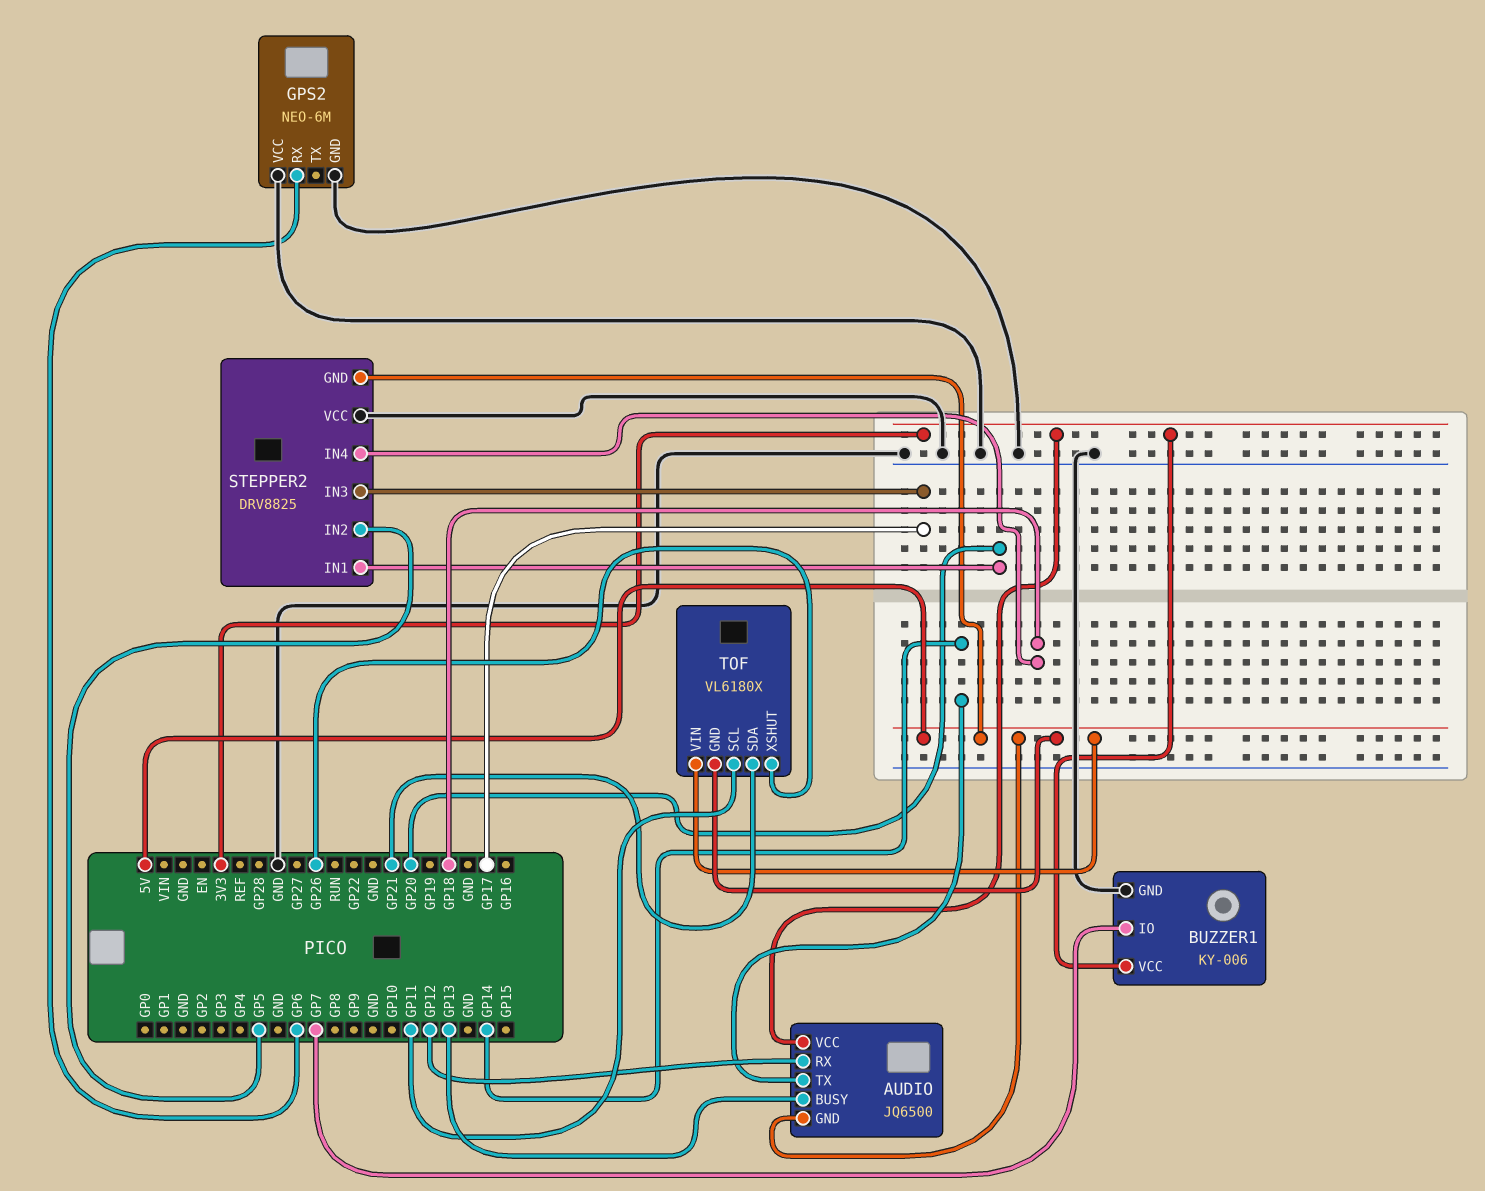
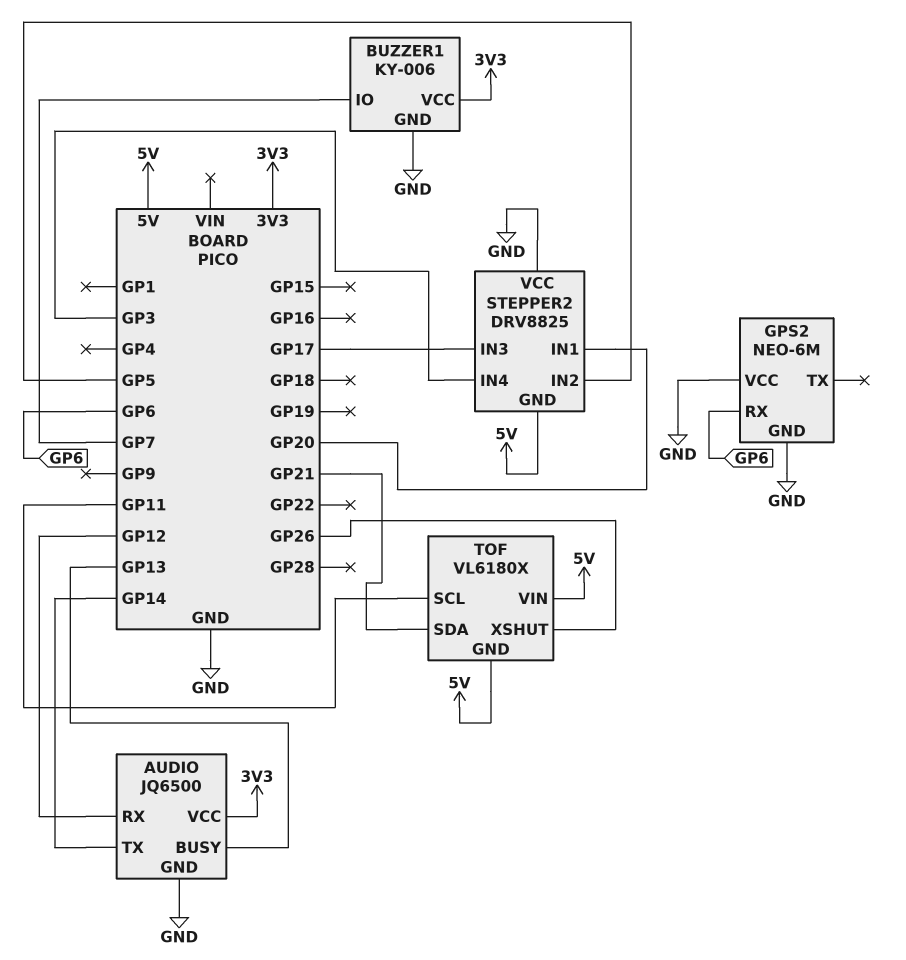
AUDIO pin GND: 5V -> GND
STEPPER2 pin IN4: GP18 -> GP3

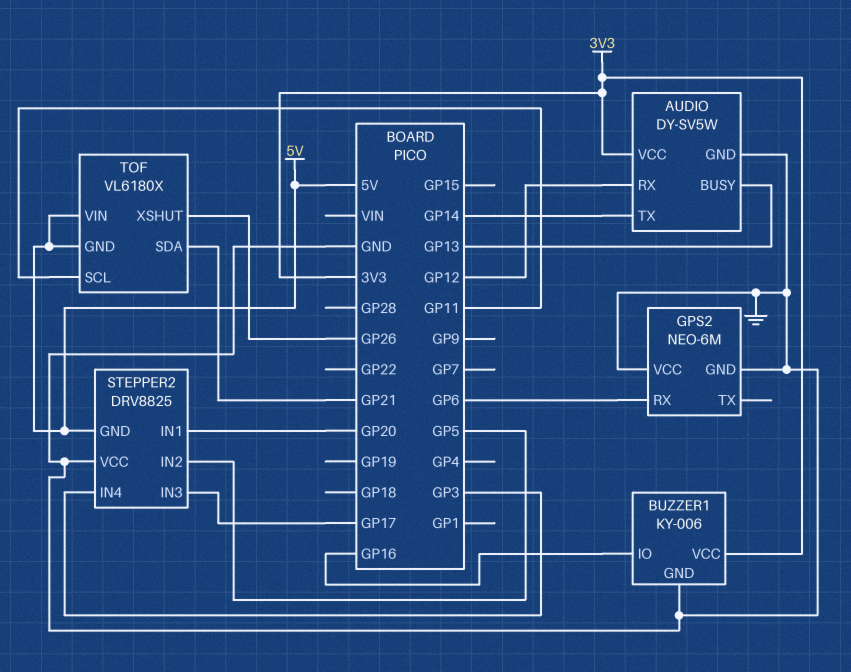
AUDIO: JQ6500 -> DY-SV5W
BUZZER1 pin IO: GP7 -> GP16

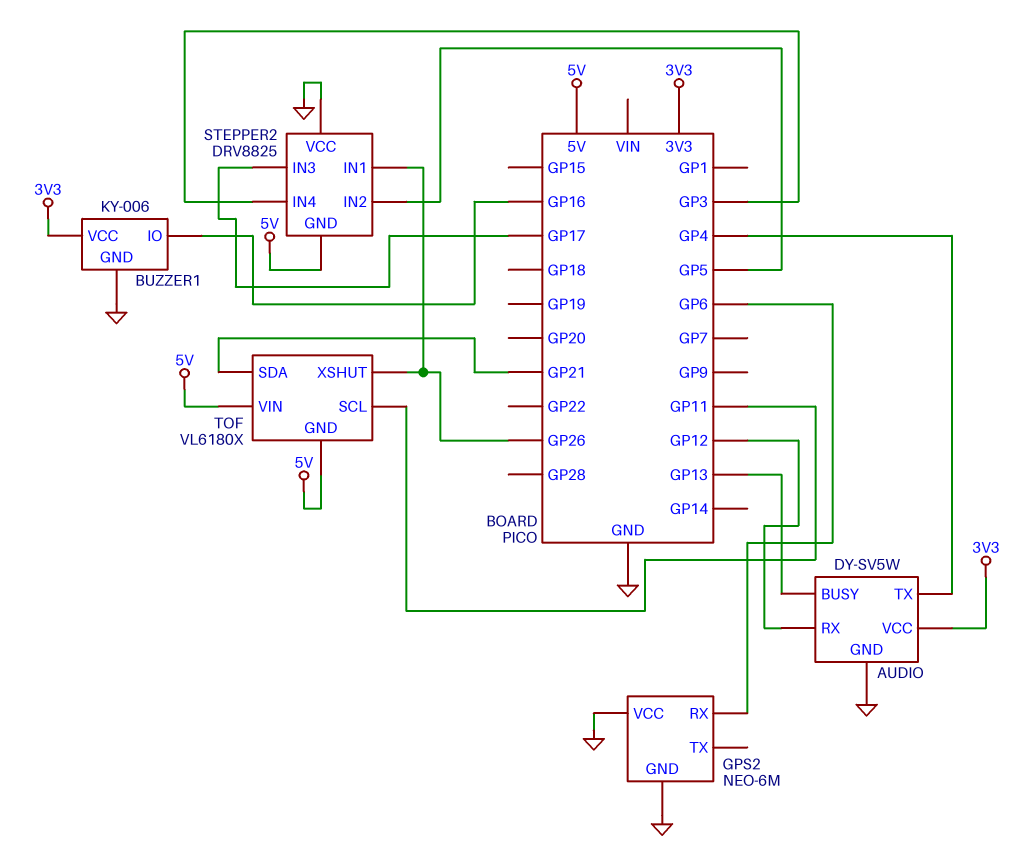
AUDIO pin TX: GP14 -> GP4
STEPPER2 pin IN1: GP20 -> GP26

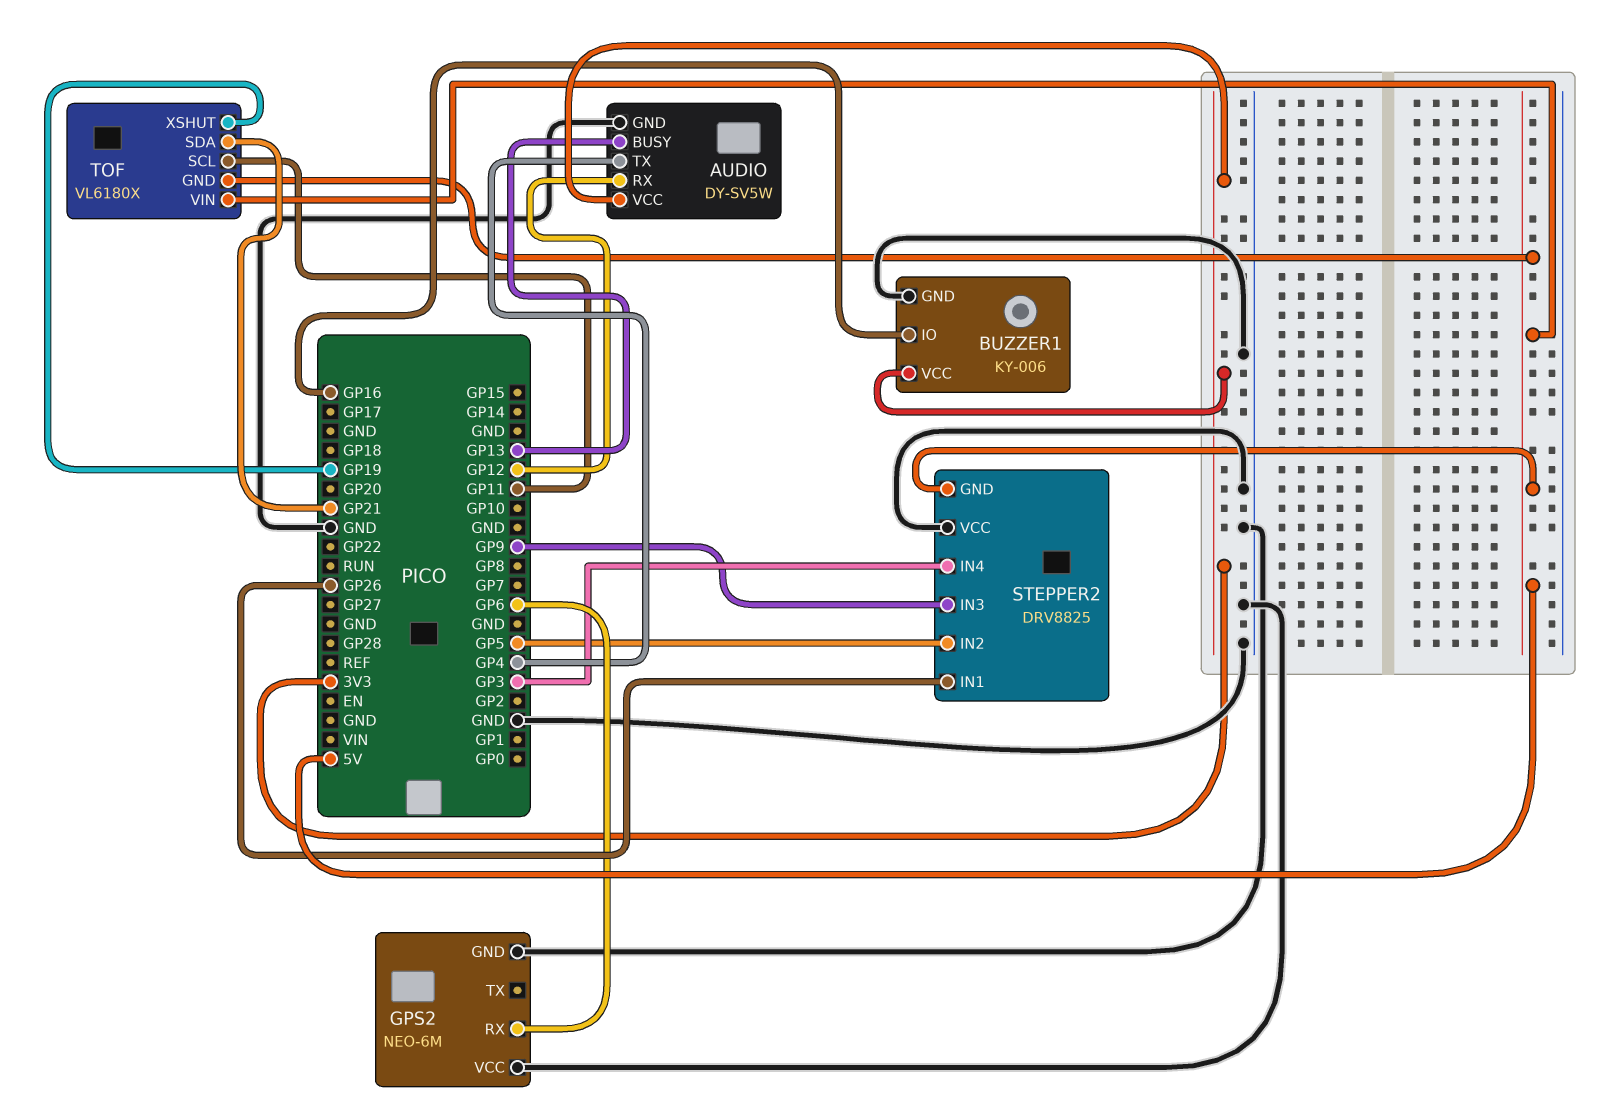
STEPPER2 pin IN3: GP17 -> GP9
TOF pin XSHUT: GP26 -> GP19

